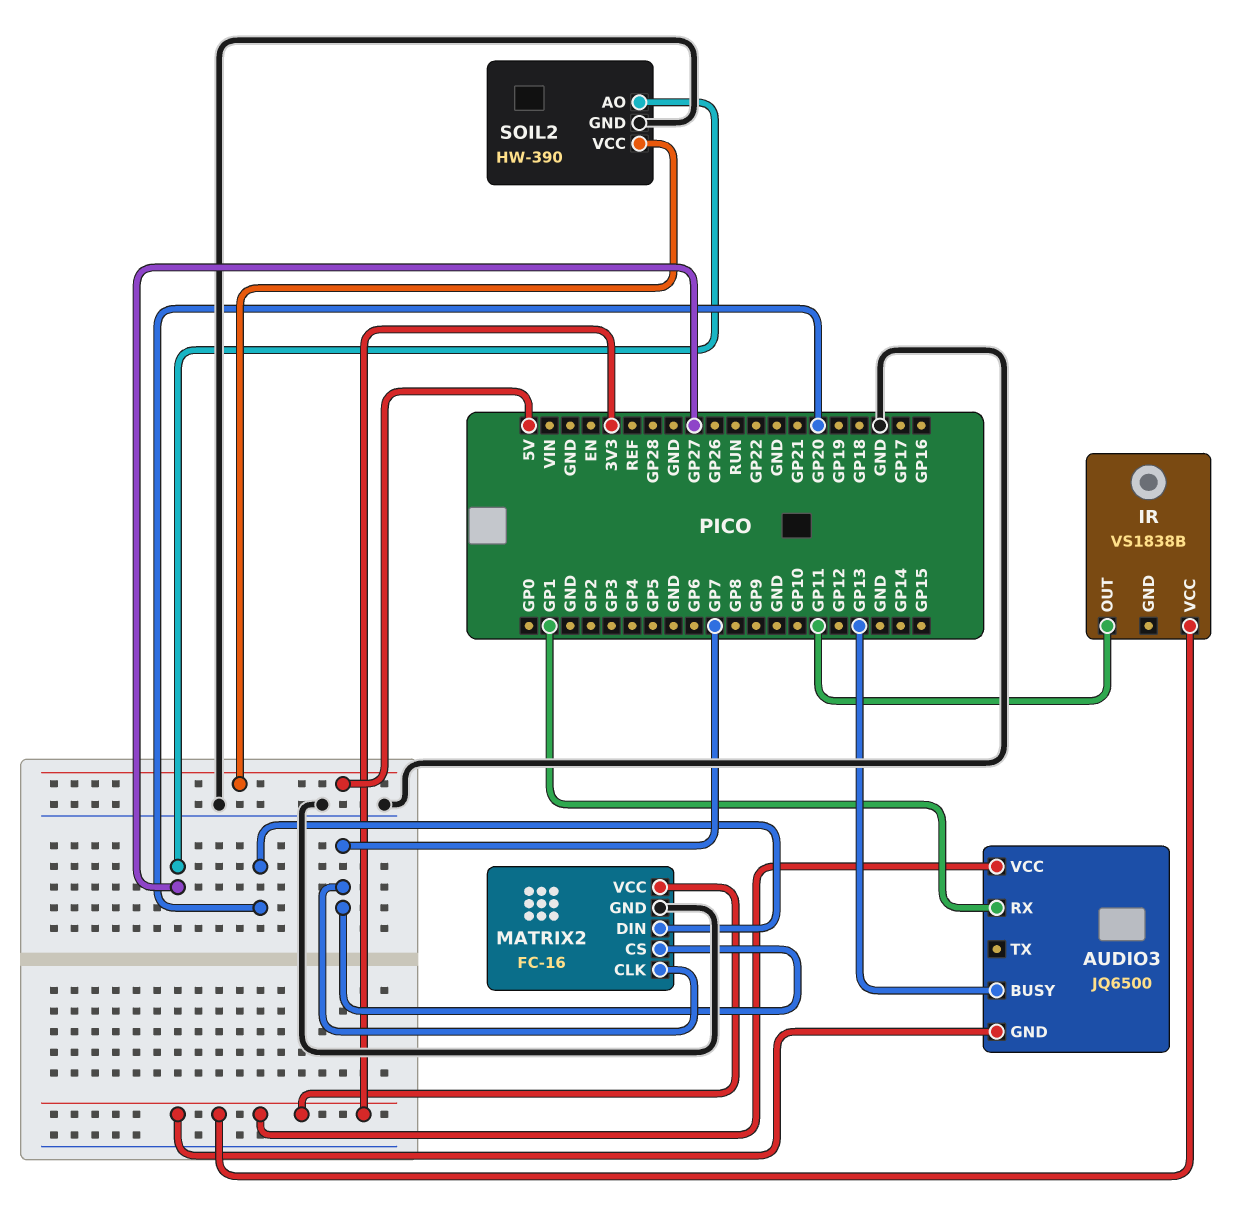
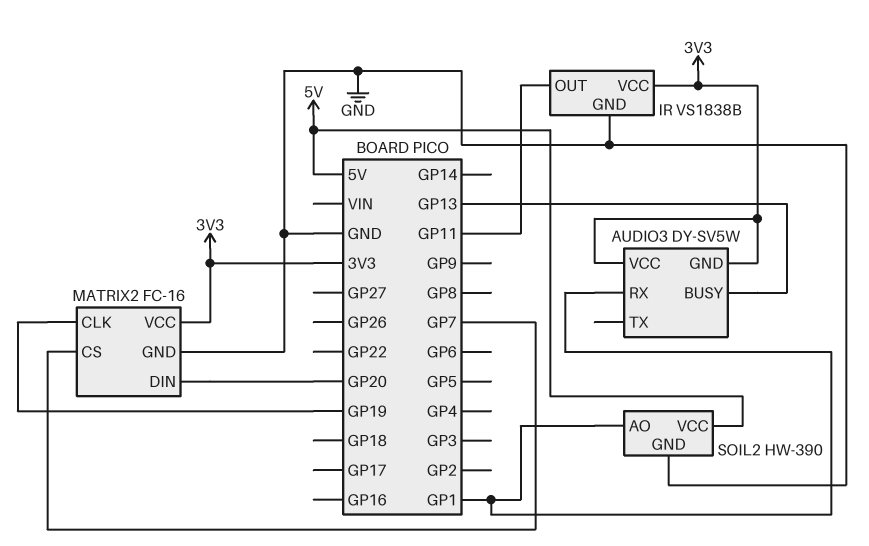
AUDIO3: JQ6500 -> DY-SV5W
IR pin GND: none -> GND
MATRIX2 pin CLK: GP7 -> GP19
SOIL2 pin AO: GP27 -> GP1

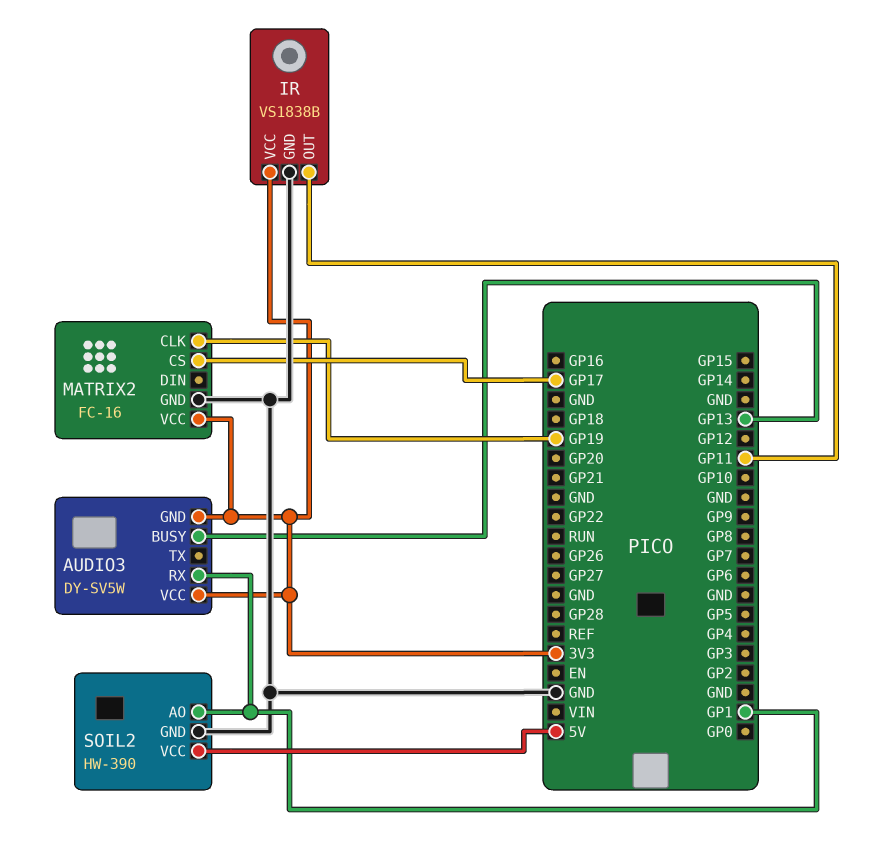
MATRIX2 pin CS: GP7 -> GP17
MATRIX2 pin DIN: GP20 -> none

